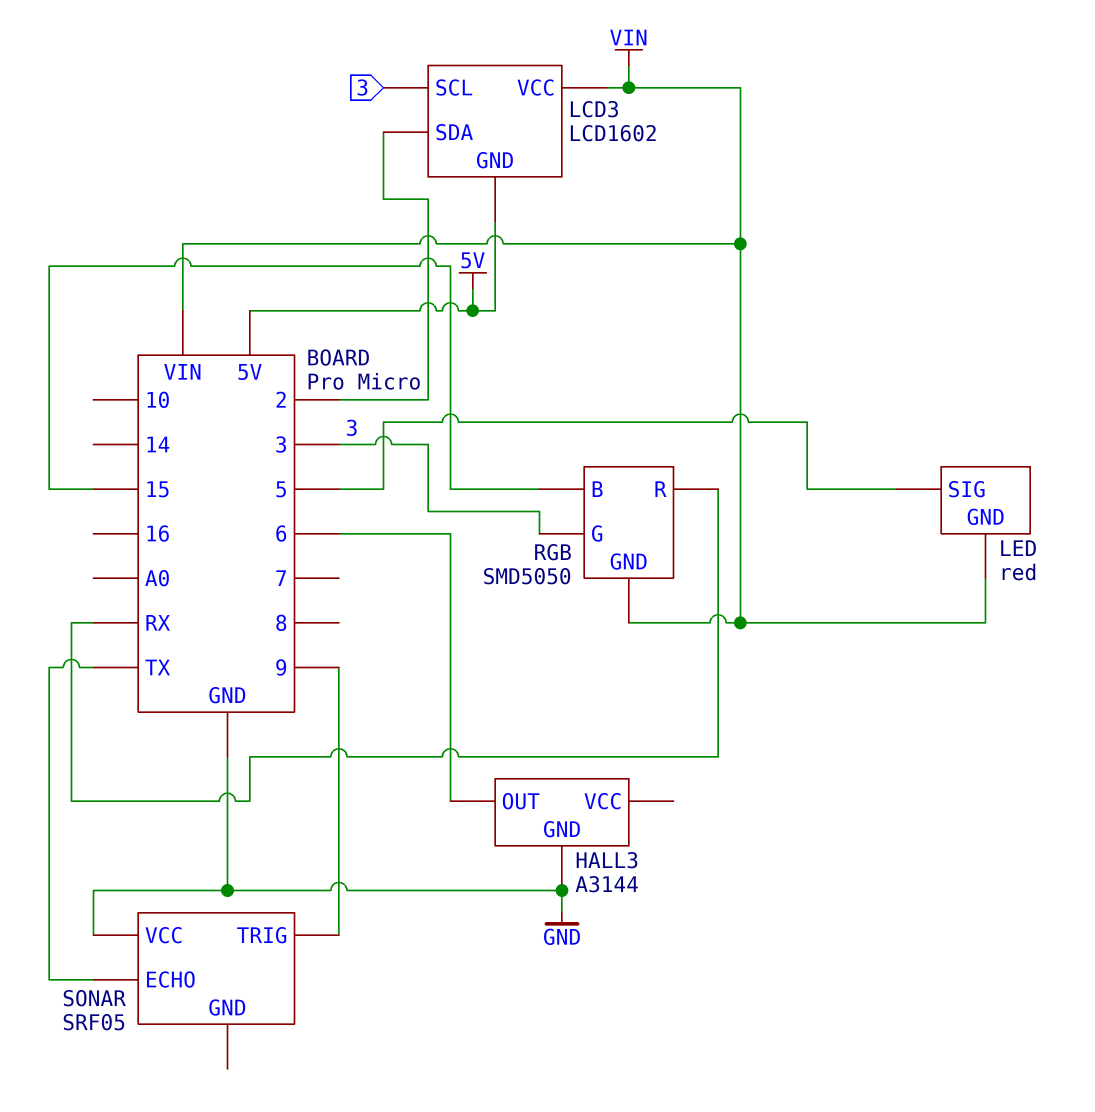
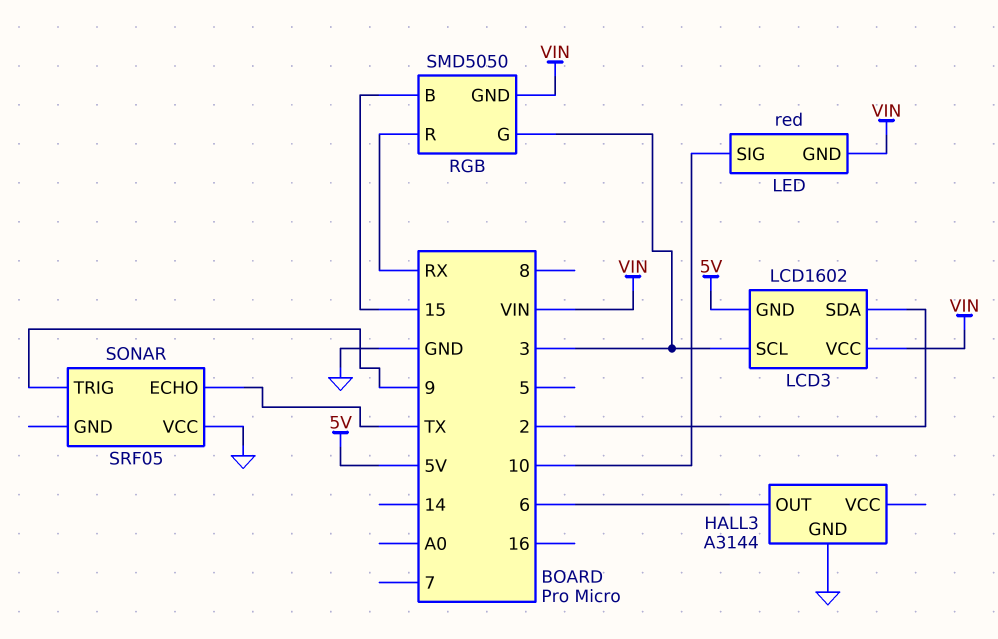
LED pin SIG: 5 -> 10

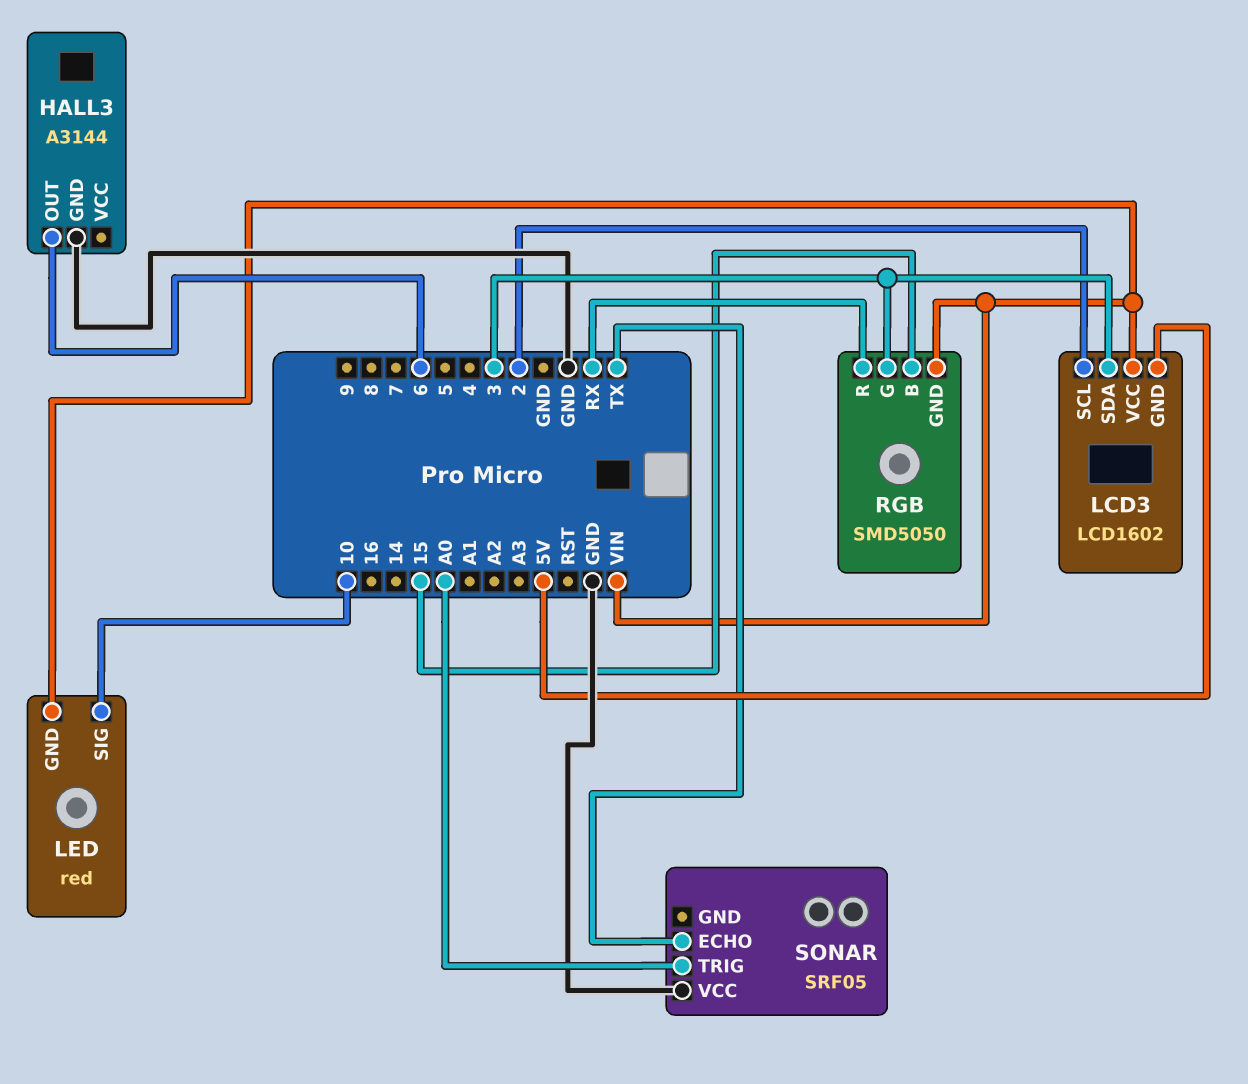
LCD3 pin SCL: 3 -> 2
LCD3 pin SDA: 2 -> 3
SONAR pin TRIG: 9 -> A0

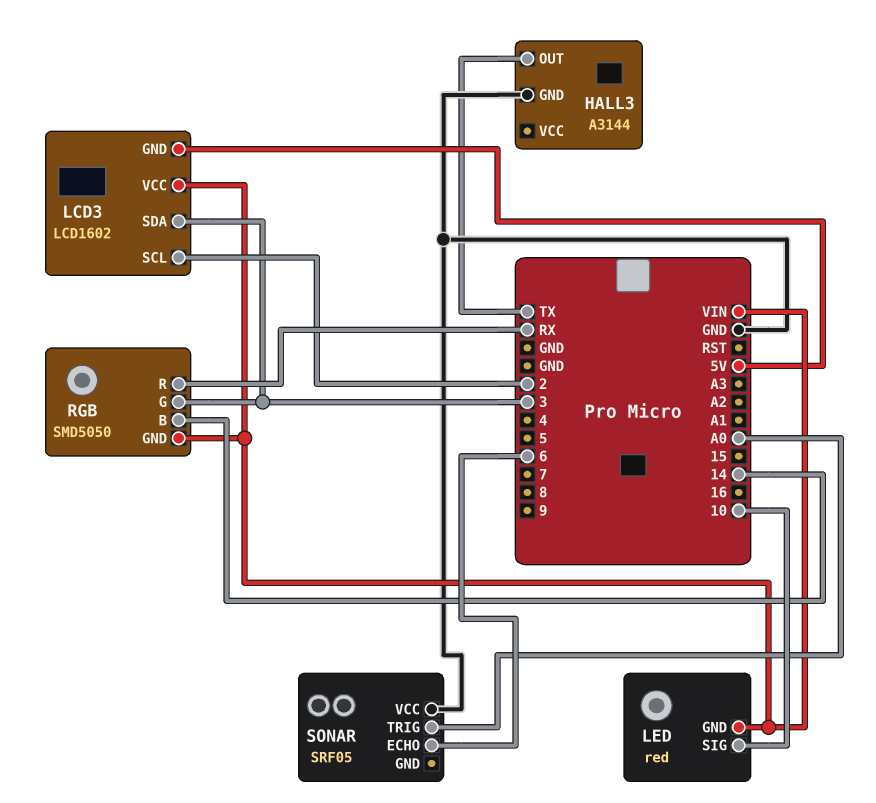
HALL3 pin OUT: 6 -> TX
RGB pin B: 15 -> 14
SONAR pin ECHO: TX -> 6

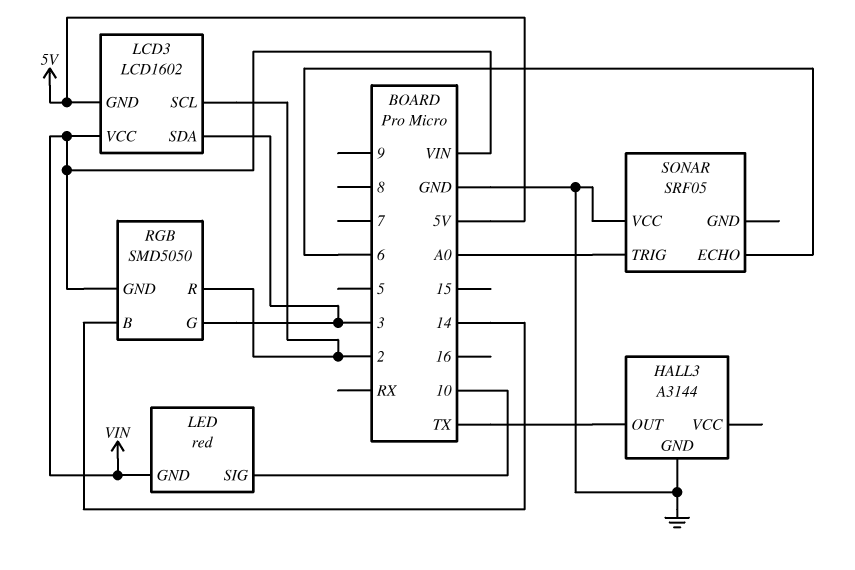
RGB pin R: RX -> 2

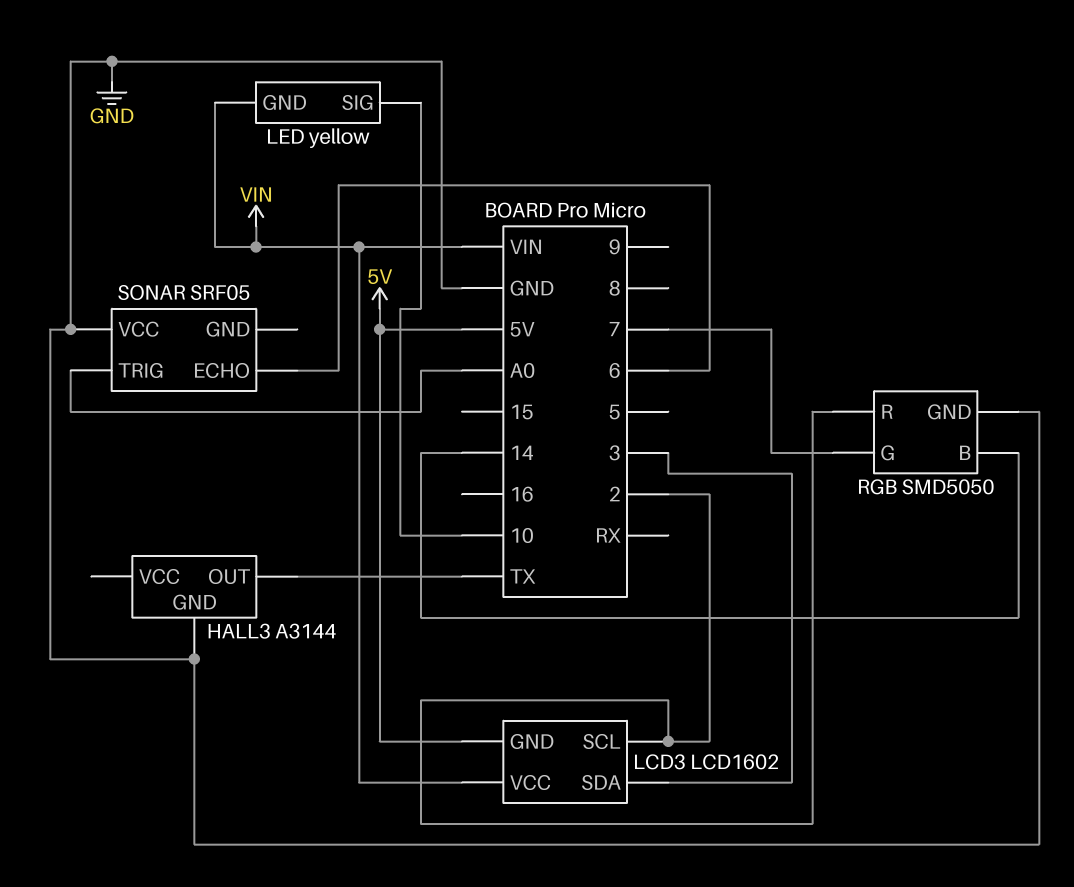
LED: red -> yellow
RGB pin G: 3 -> 7
RGB pin GND: VIN -> GND

